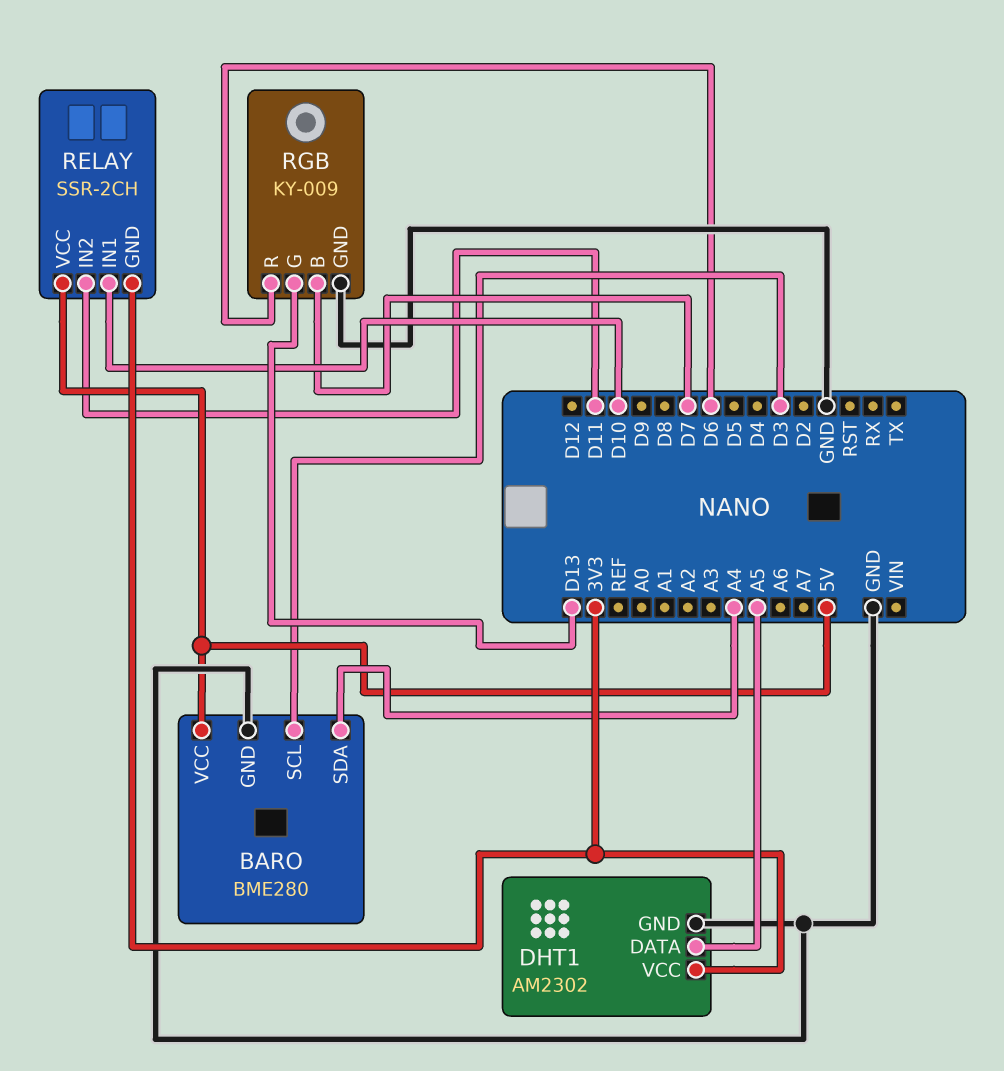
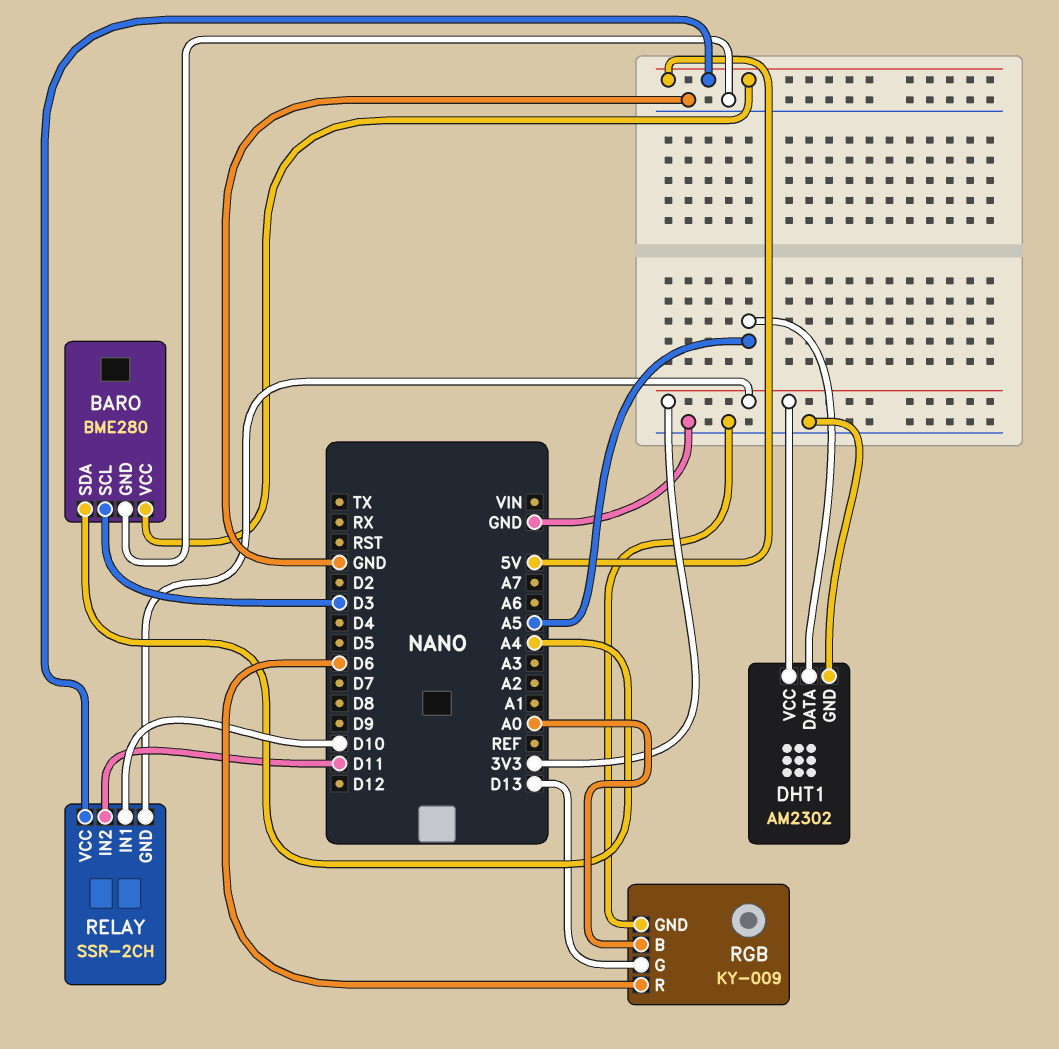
RGB pin B: D7 -> A0

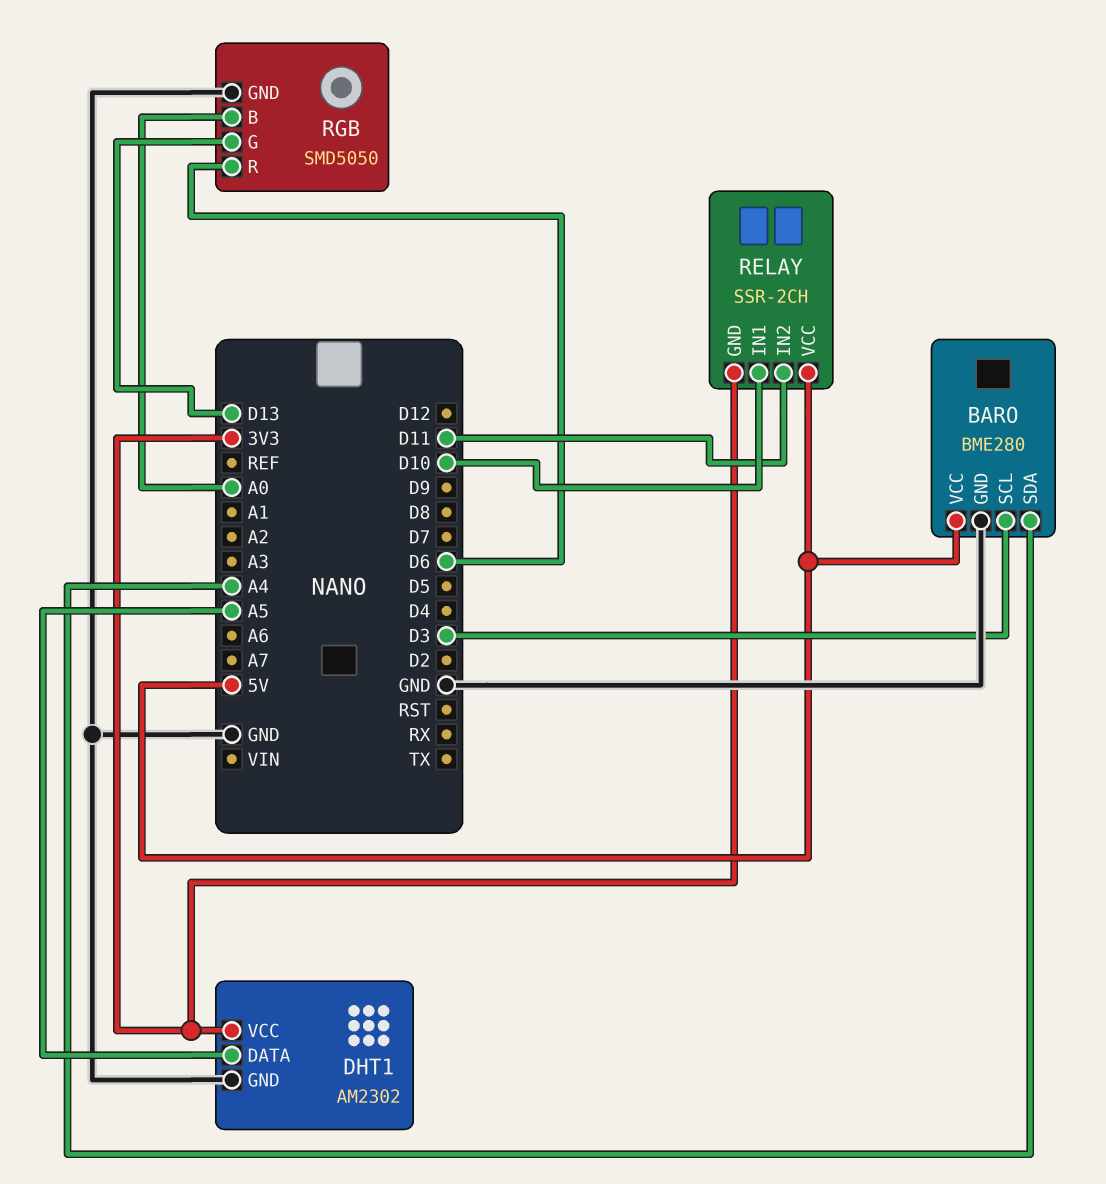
RGB: KY-009 -> SMD5050

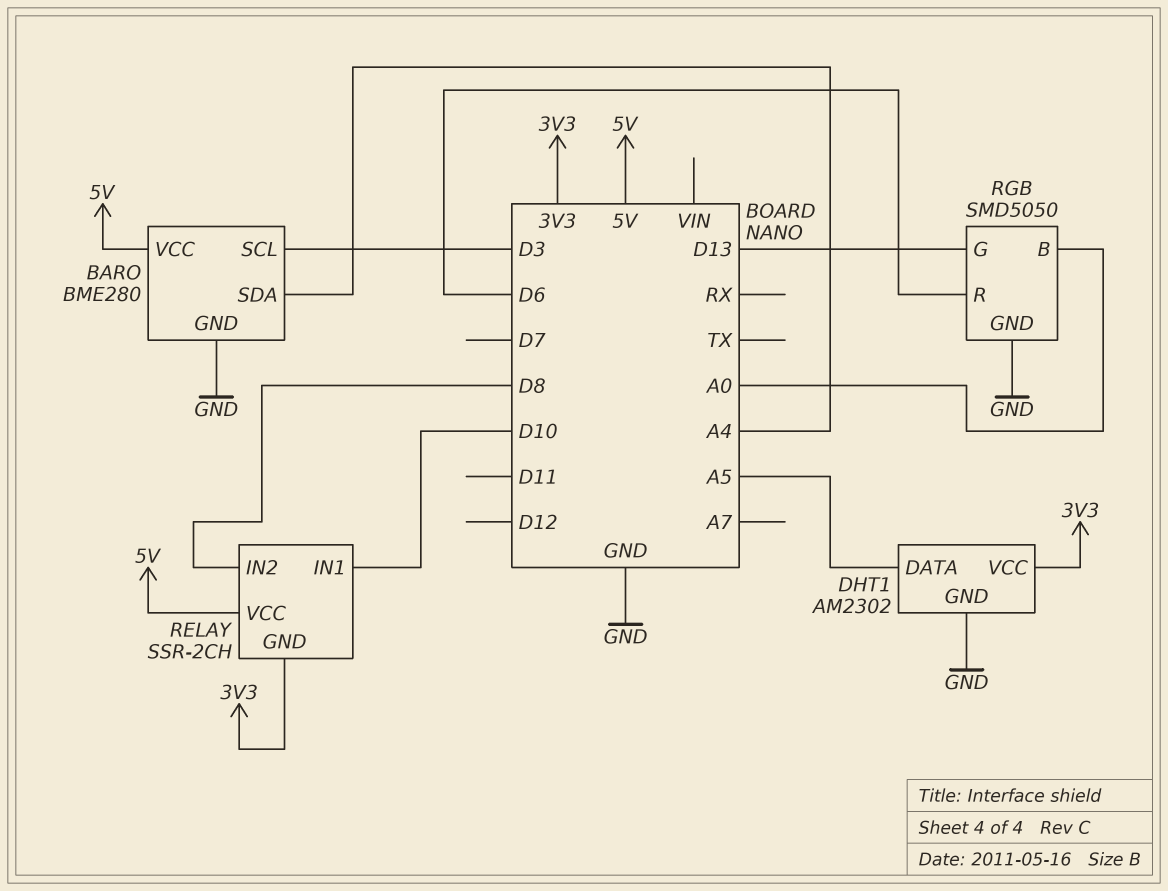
RELAY pin IN2: D11 -> D8

